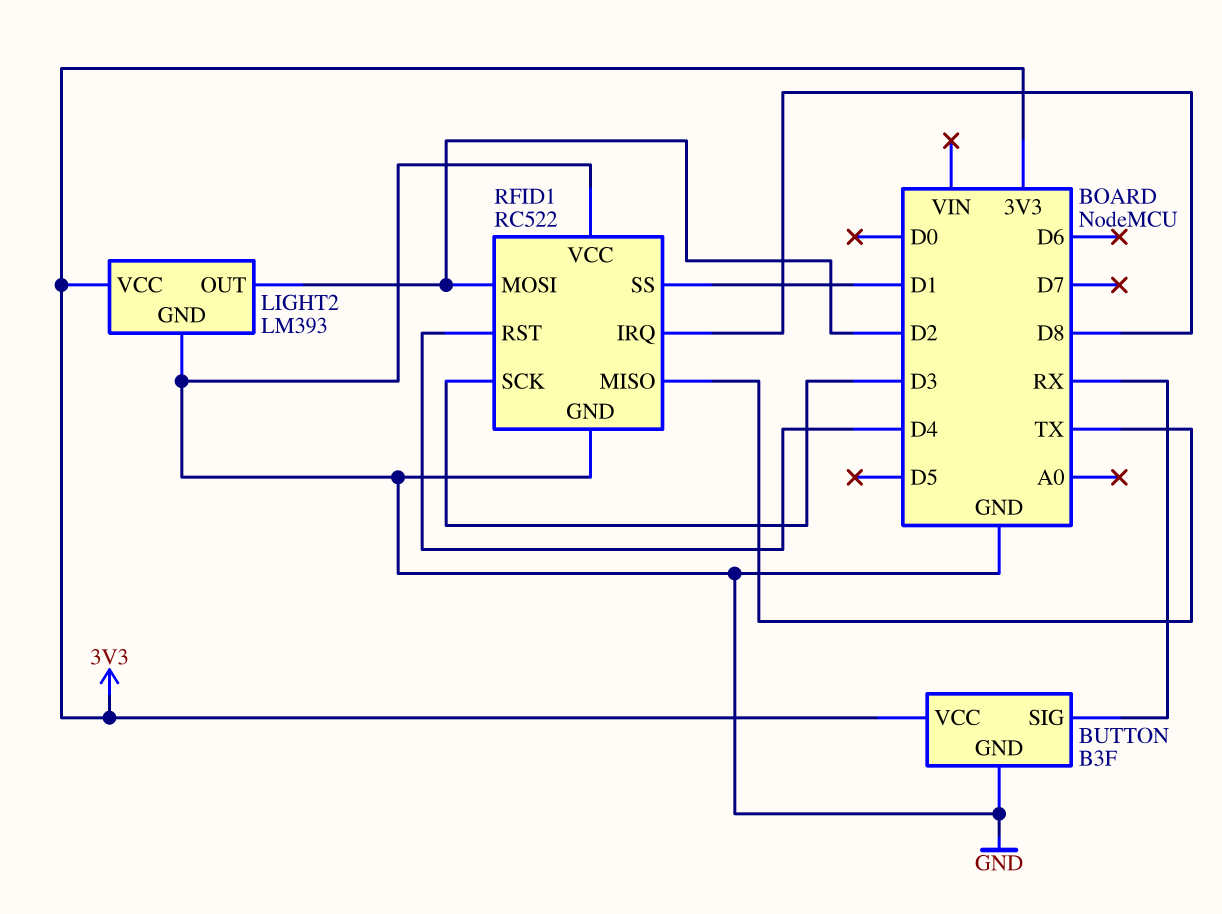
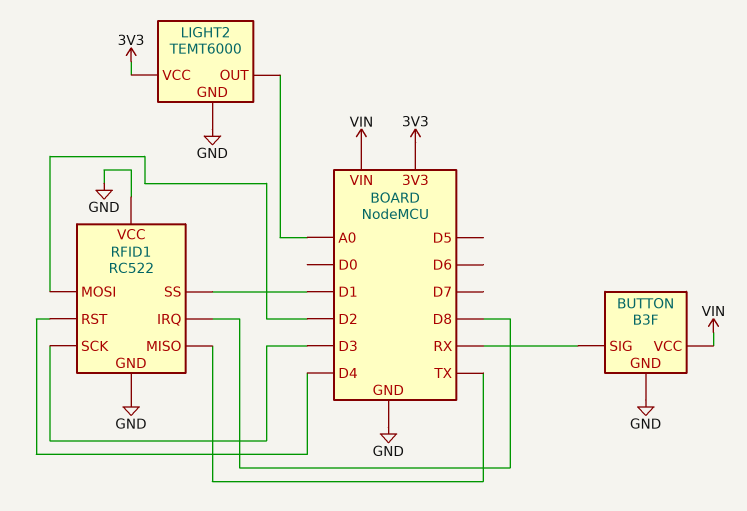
BUTTON pin VCC: 3V3 -> VIN
LIGHT2: LM393 -> TEMT6000
LIGHT2 pin OUT: D2 -> A0

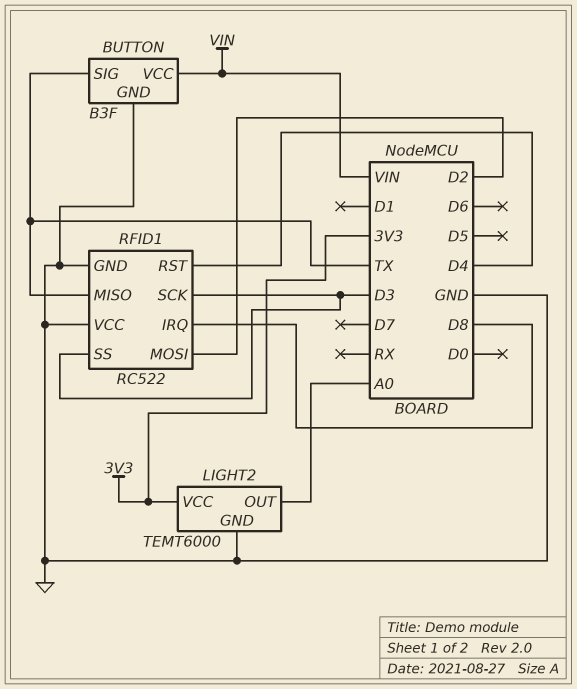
BUTTON pin SIG: RX -> TX
RFID1 pin SS: D1 -> D3

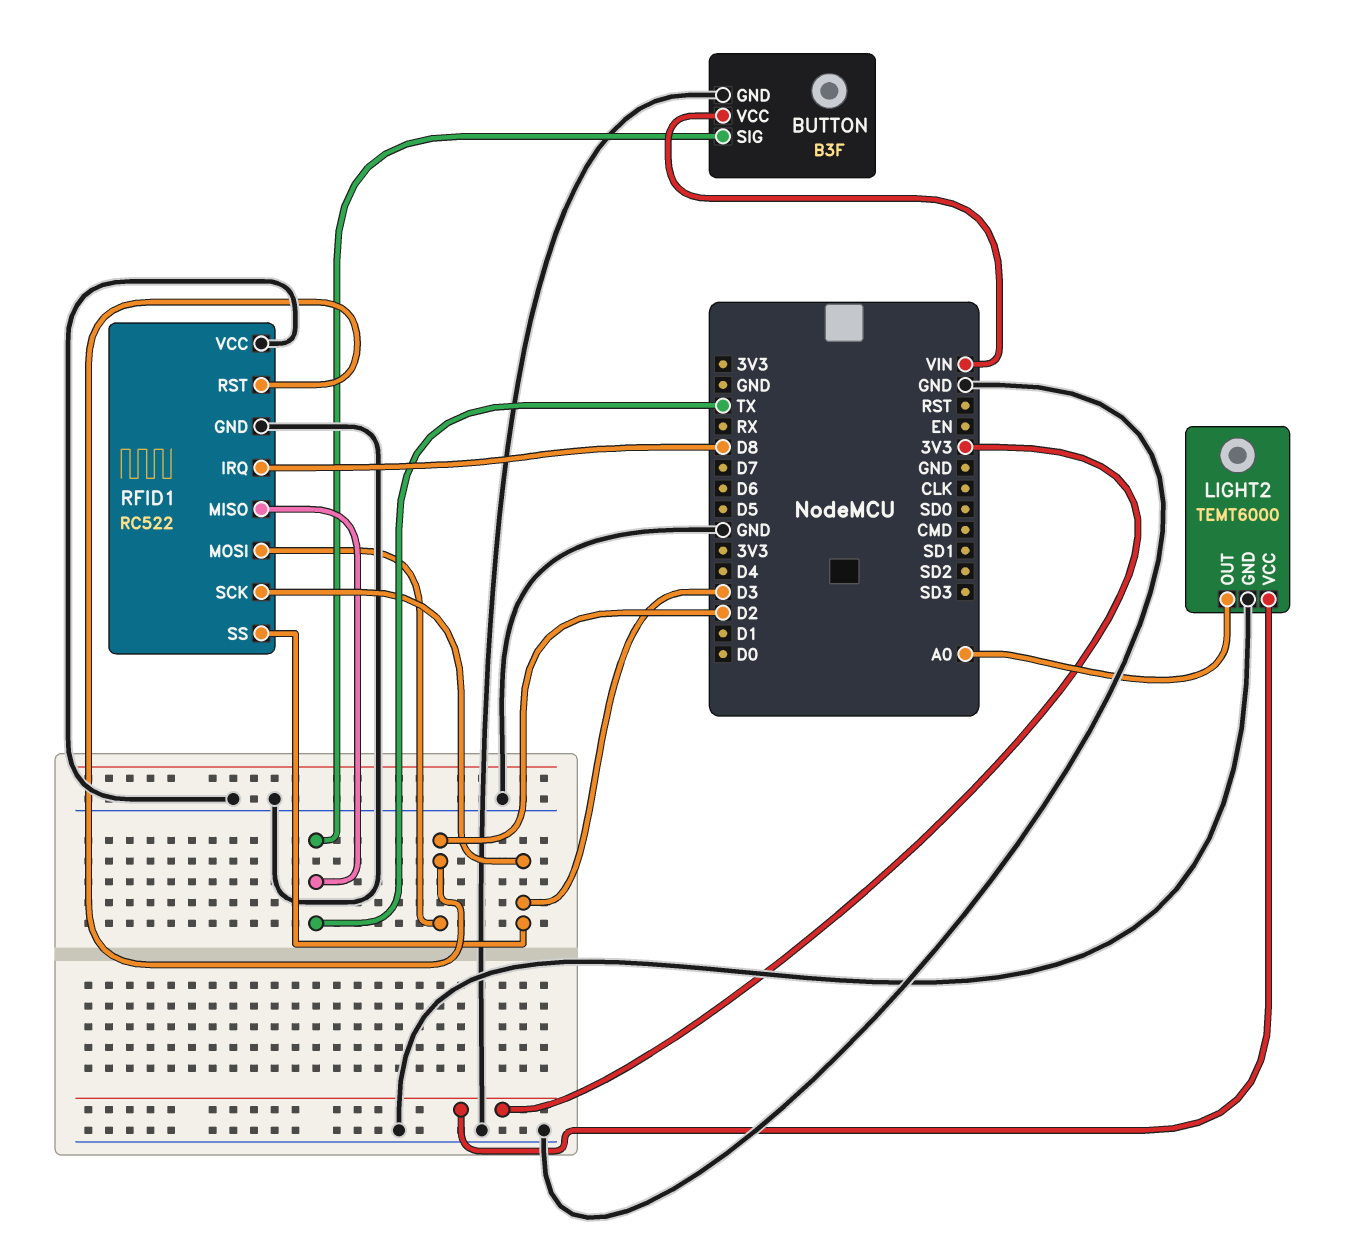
RFID1 pin RST: D4 -> D2

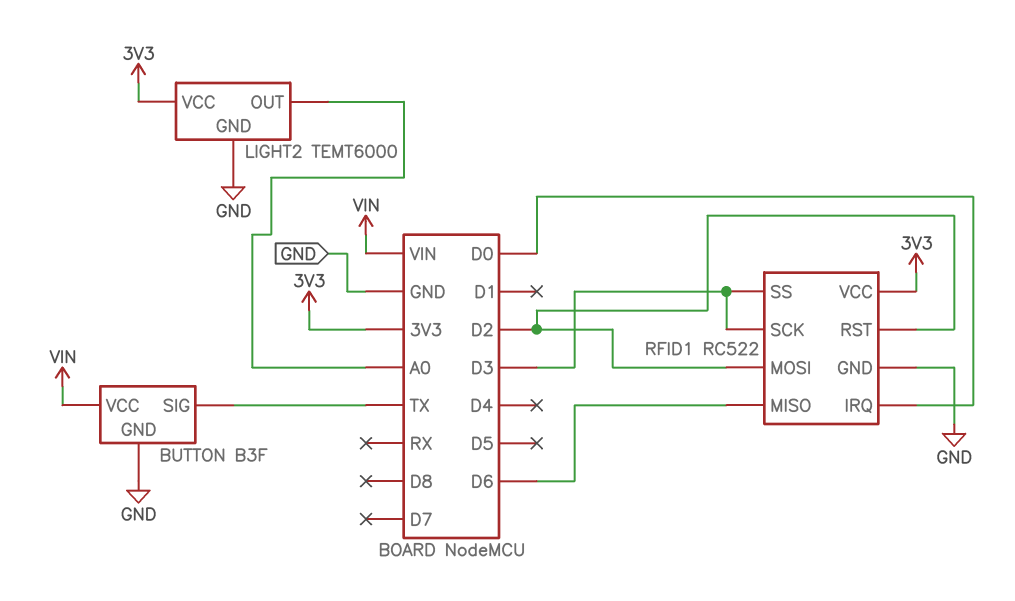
RFID1 pin IRQ: D8 -> D0
RFID1 pin MISO: TX -> D6
RFID1 pin VCC: GND -> 3V3

